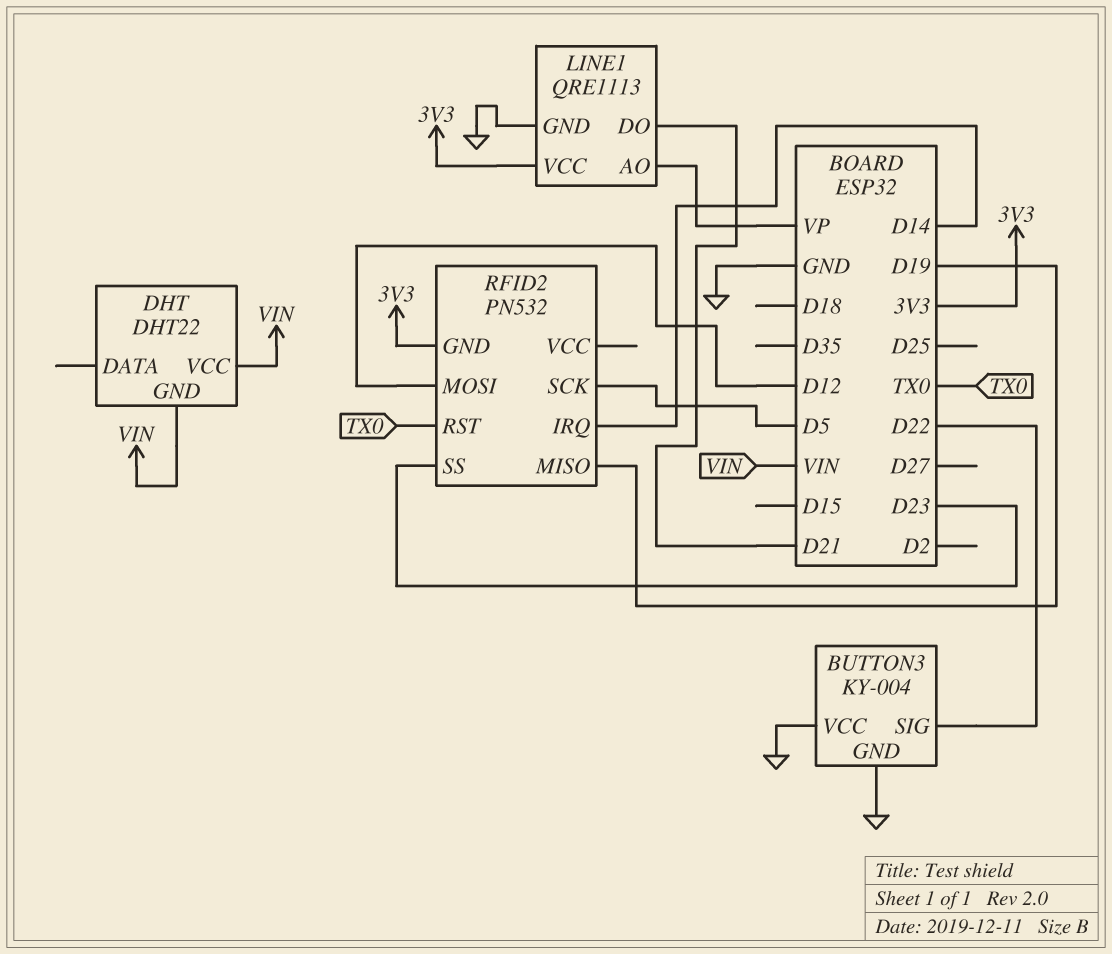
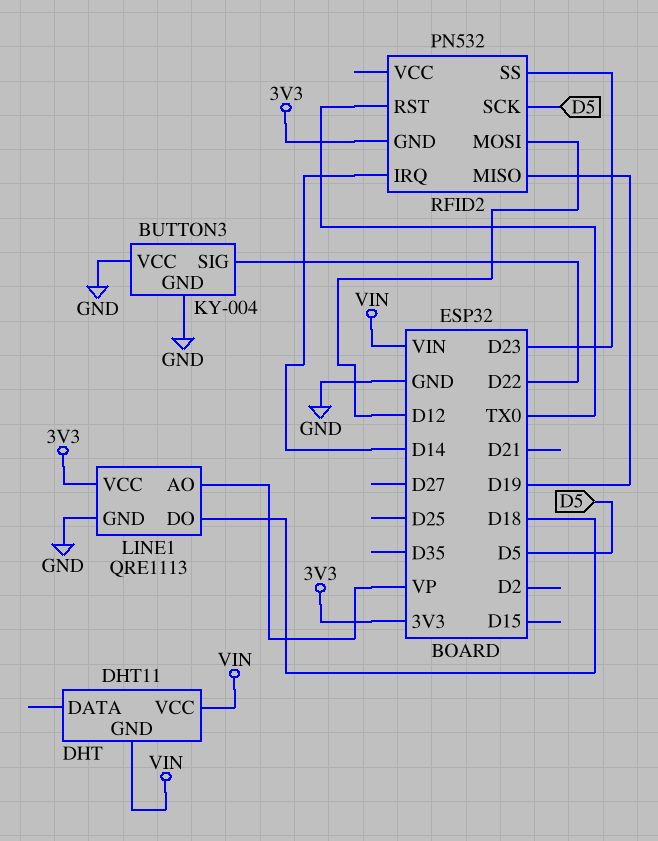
DHT: DHT22 -> DHT11
LINE1 pin DO: D21 -> D18

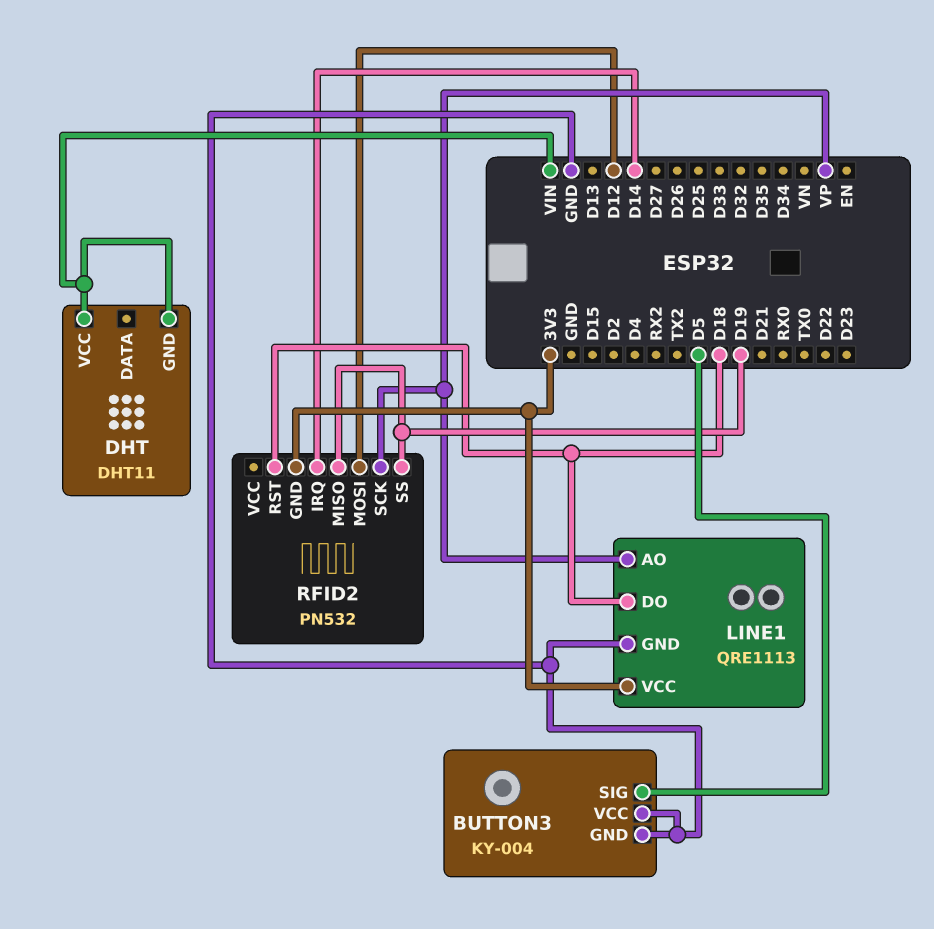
BUTTON3 pin SIG: D22 -> D5
RFID2 pin RST: TX0 -> D18
RFID2 pin SCK: D5 -> VP
RFID2 pin SS: D23 -> D19

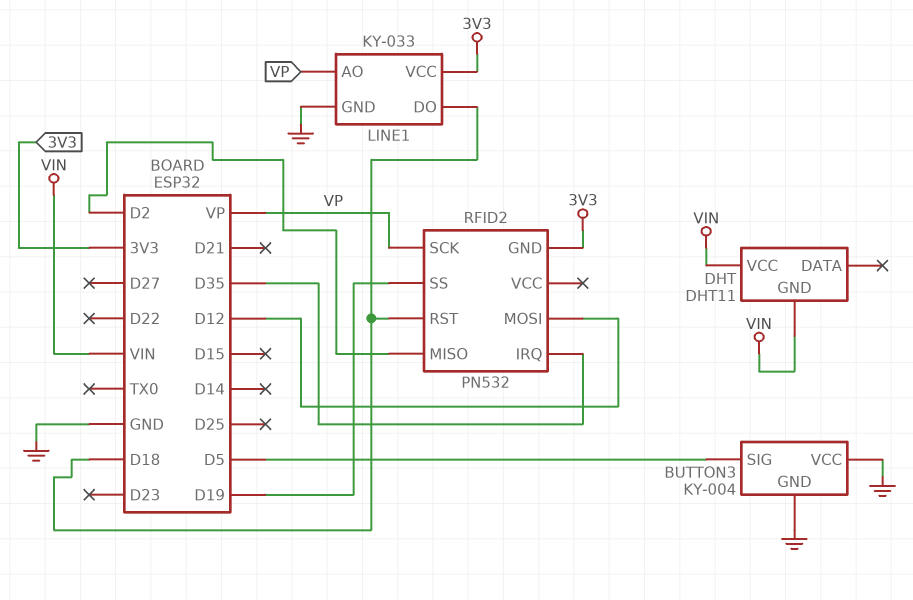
LINE1: QRE1113 -> KY-033
RFID2 pin IRQ: D14 -> D35
RFID2 pin MISO: D19 -> D2

